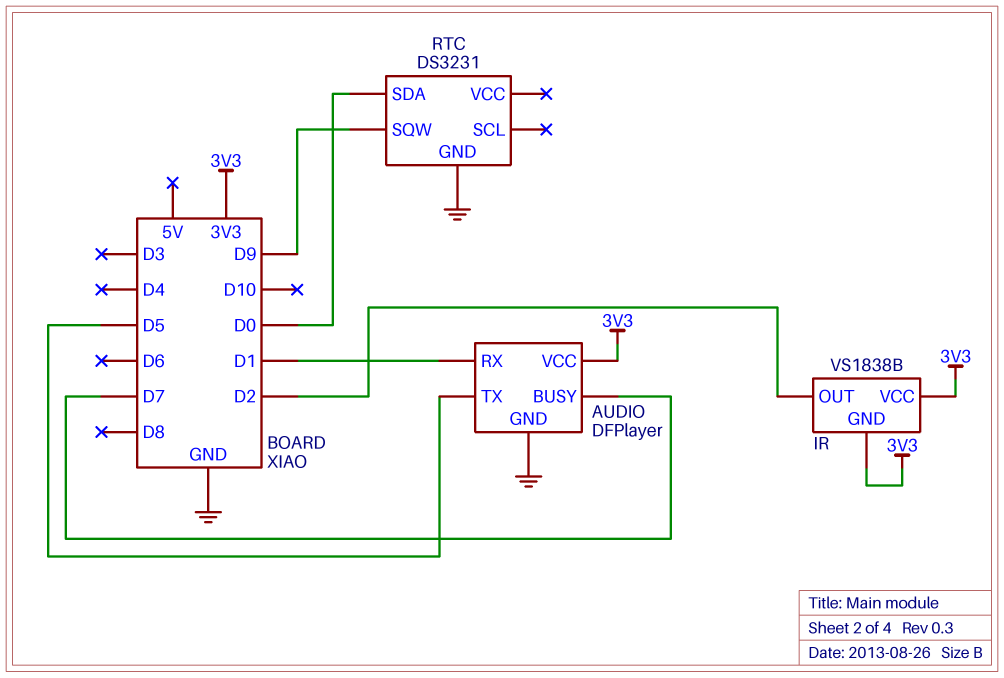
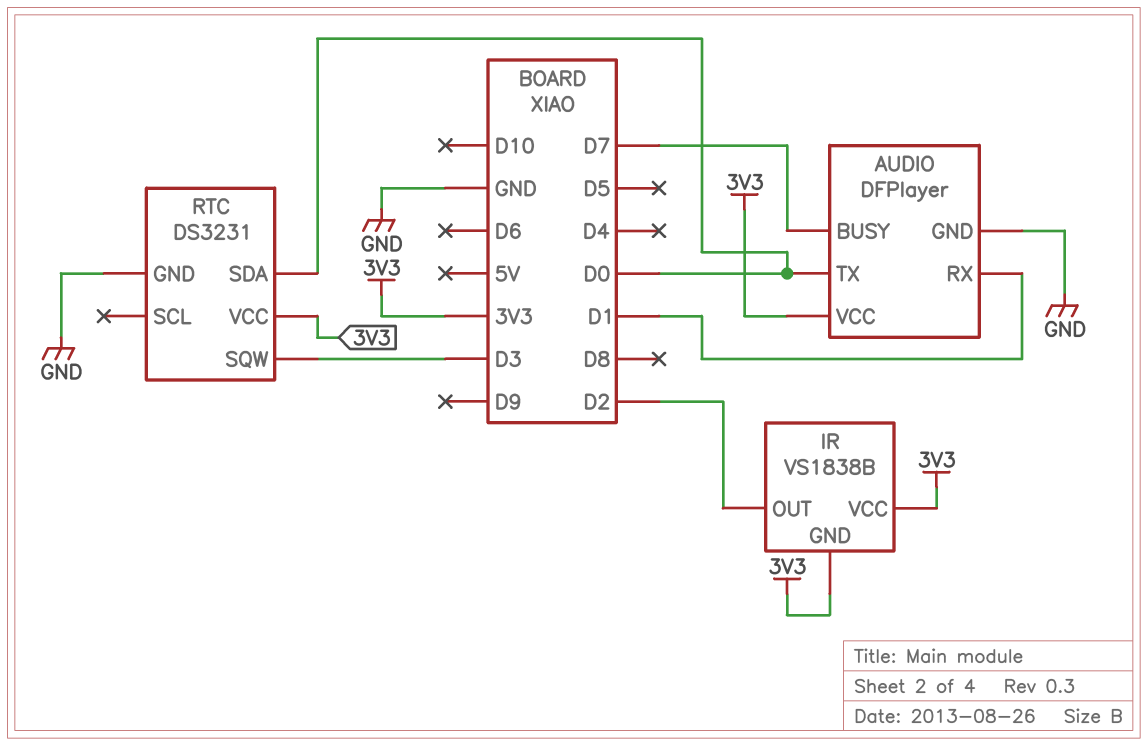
AUDIO pin TX: D5 -> D0
RTC pin SQW: D9 -> D3
RTC pin VCC: none -> 3V3

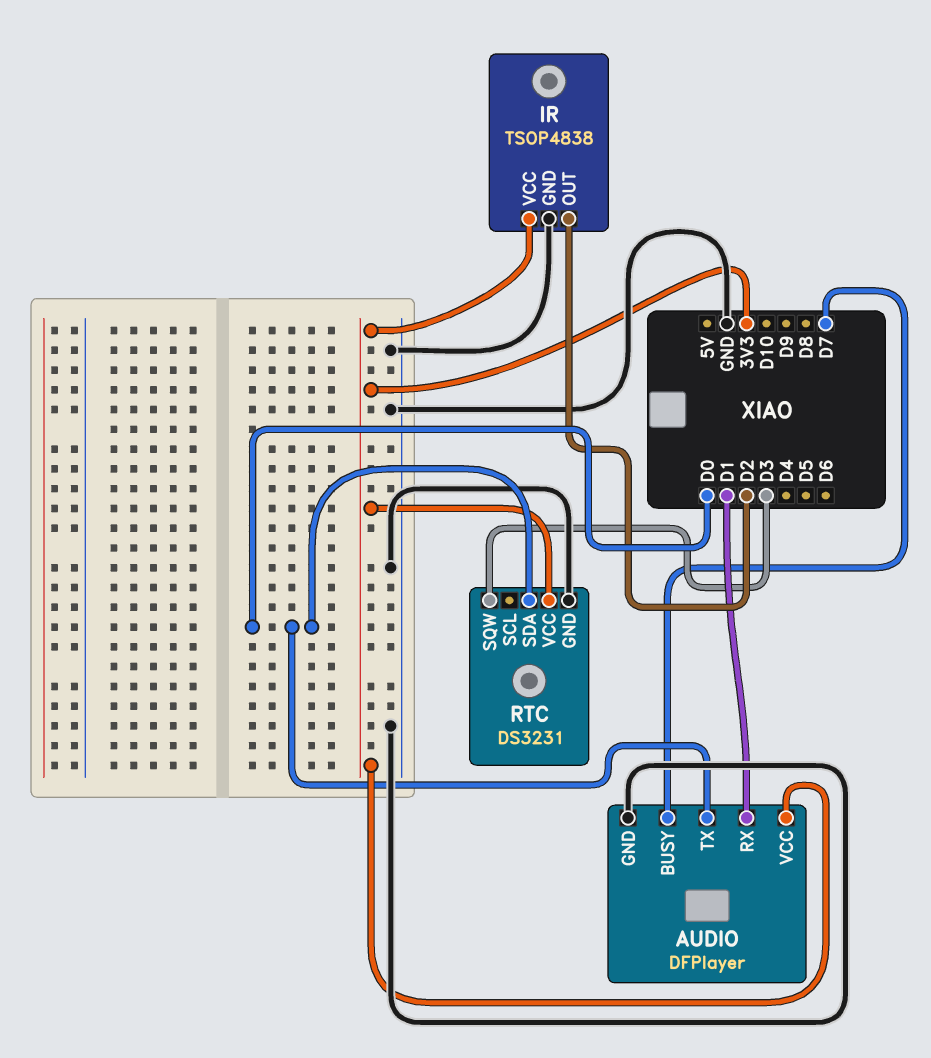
IR: VS1838B -> TSOP4838
IR pin GND: 3V3 -> GND

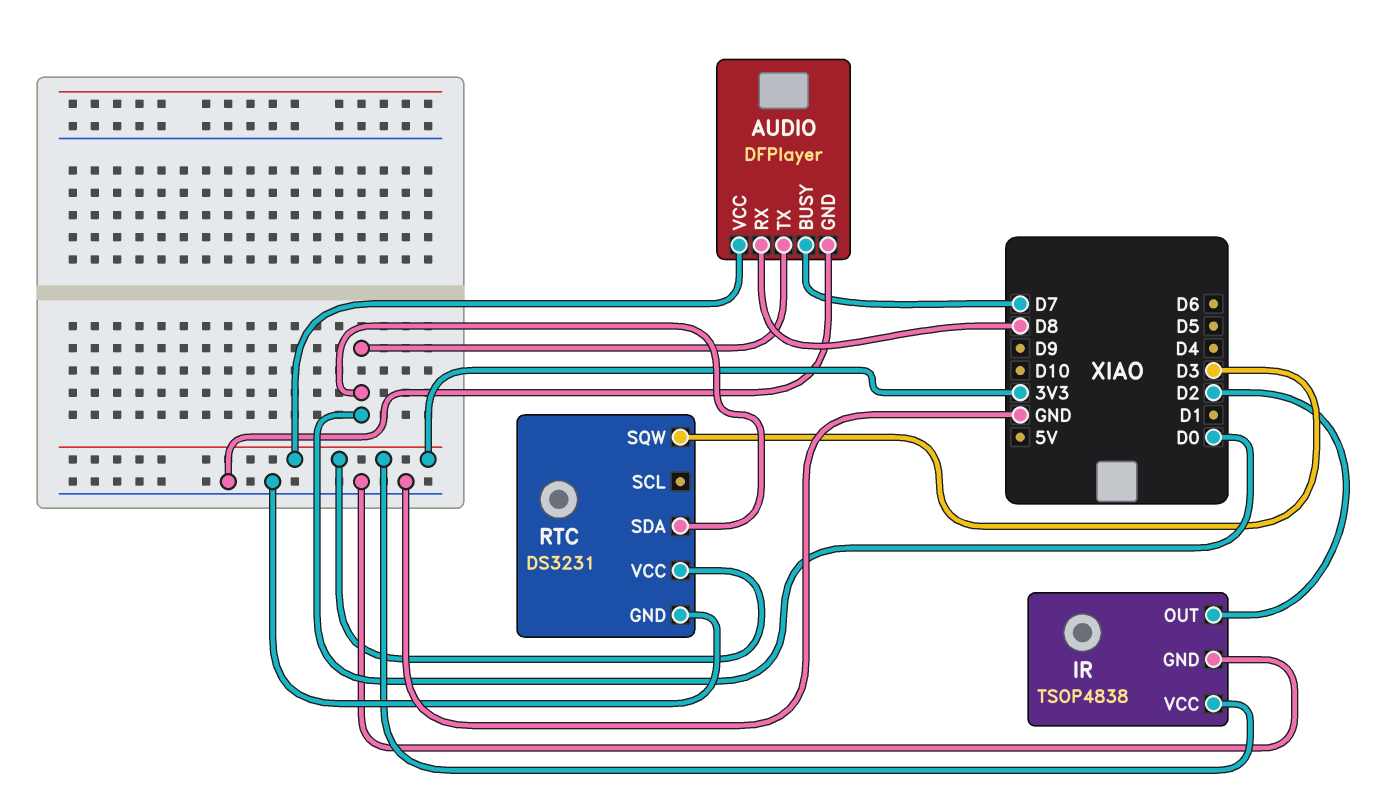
AUDIO pin RX: D1 -> D8

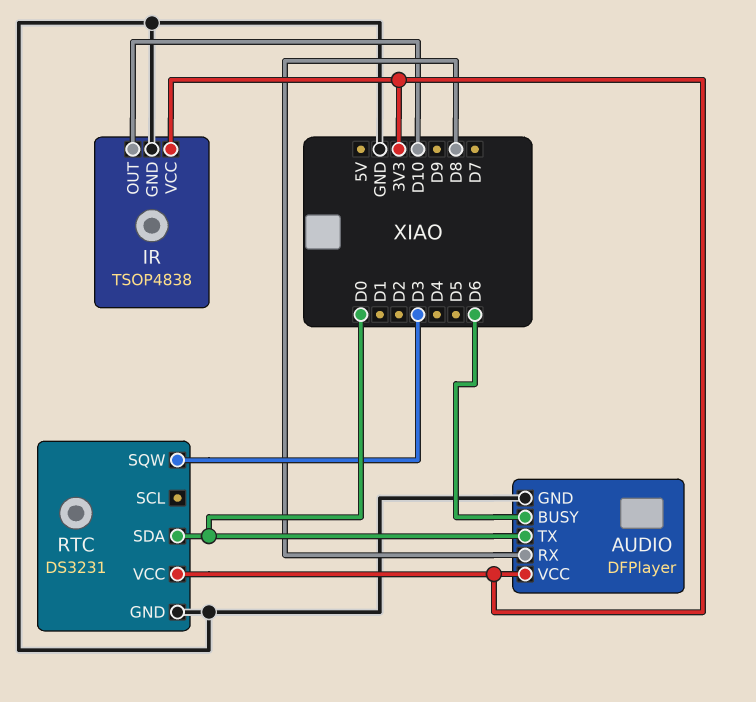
AUDIO pin BUSY: D7 -> D6
IR pin OUT: D2 -> D10

